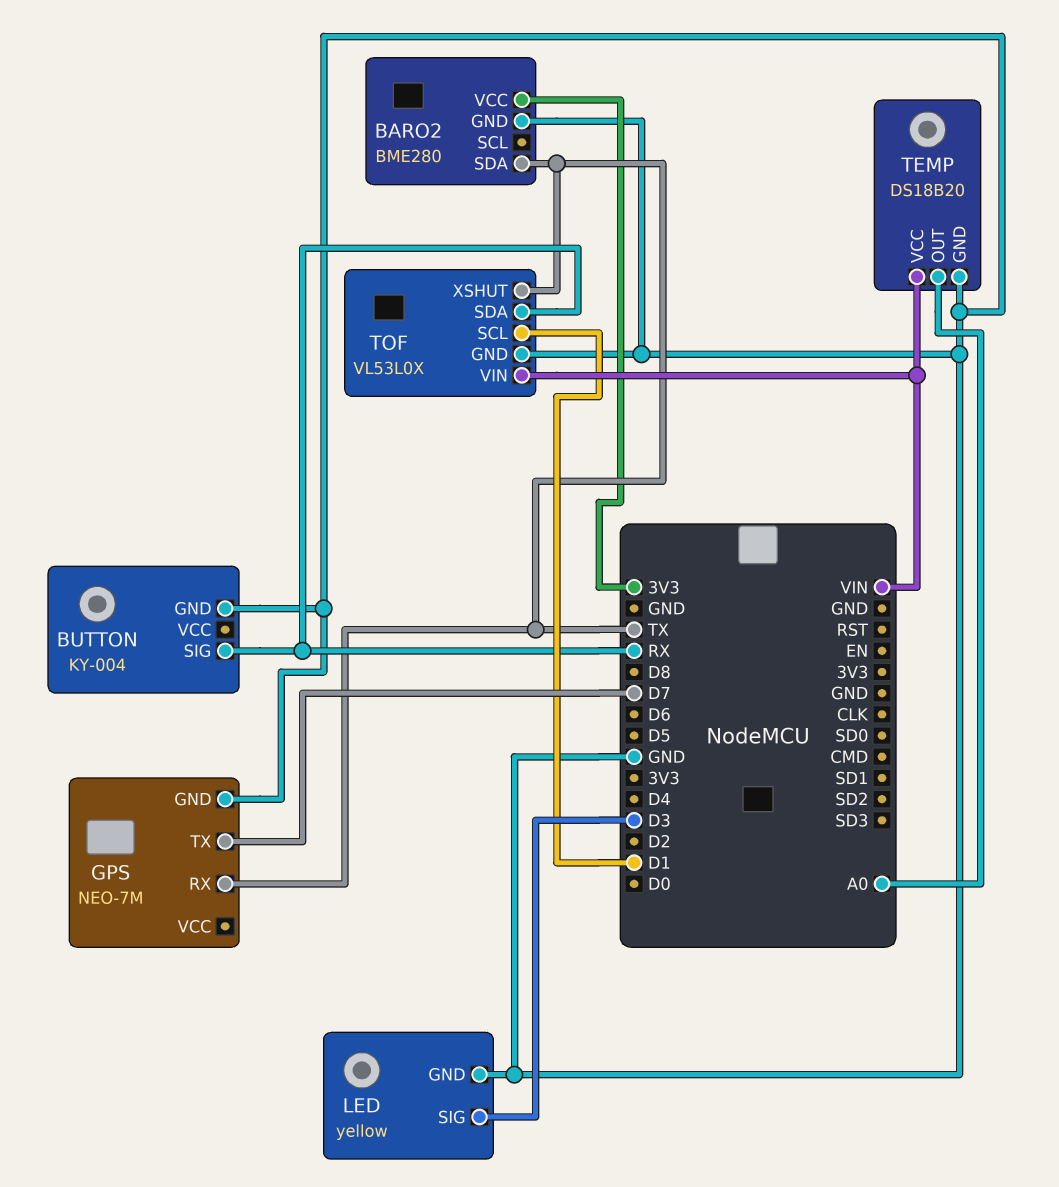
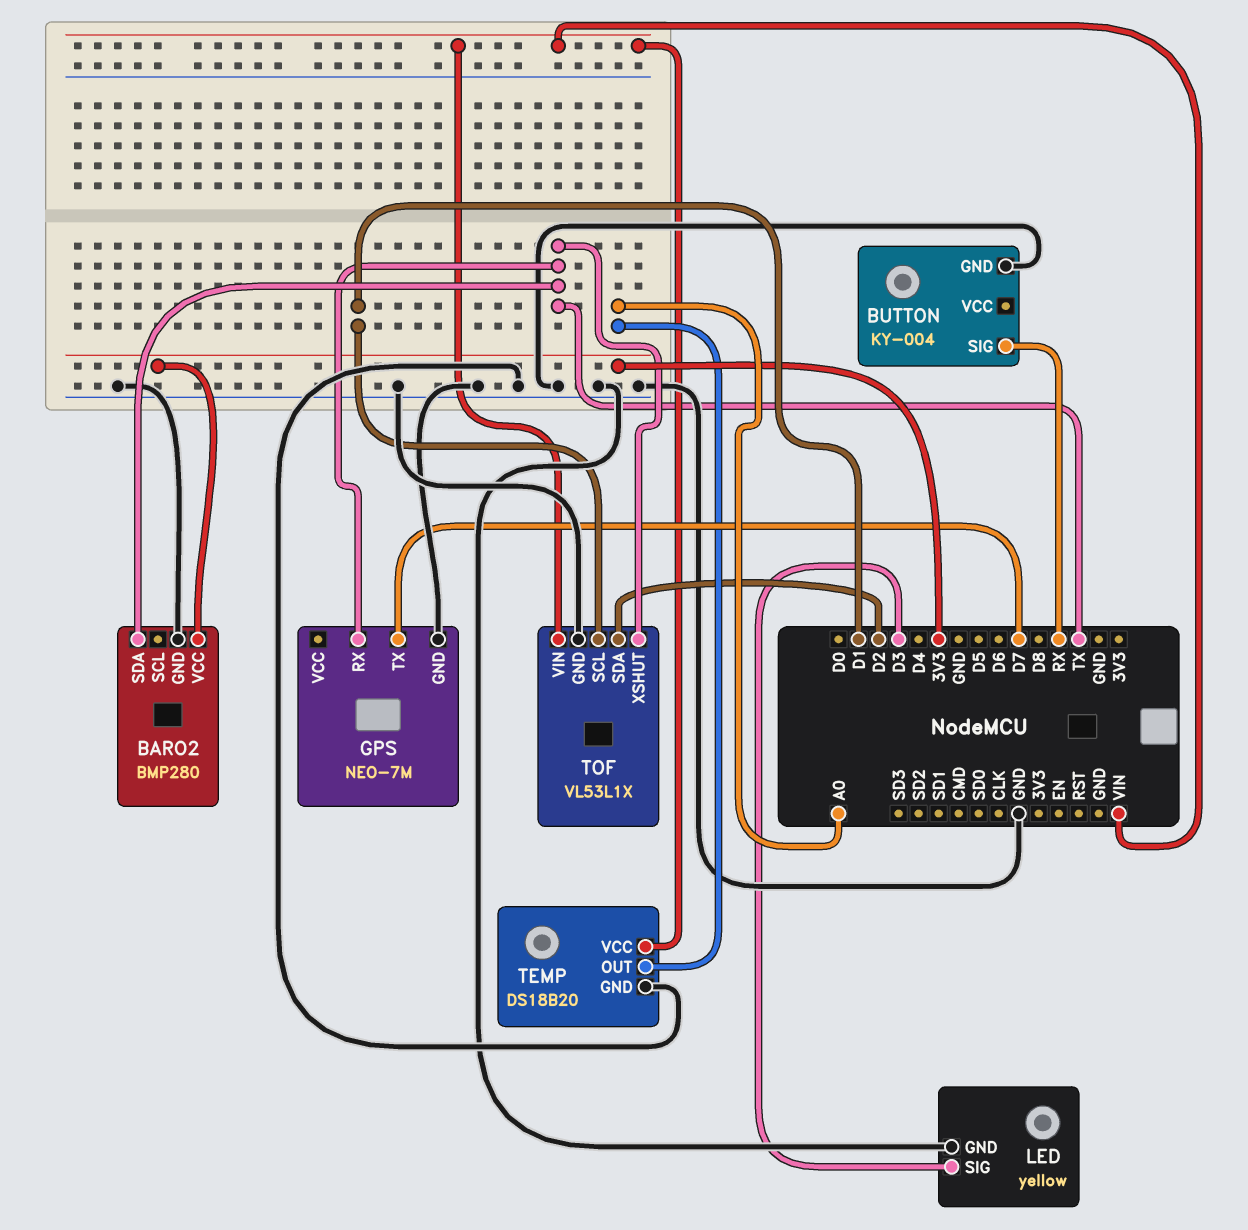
BARO2: BME280 -> BMP280
TOF: VL53L0X -> VL53L1X
TOF pin SDA: RX -> D2

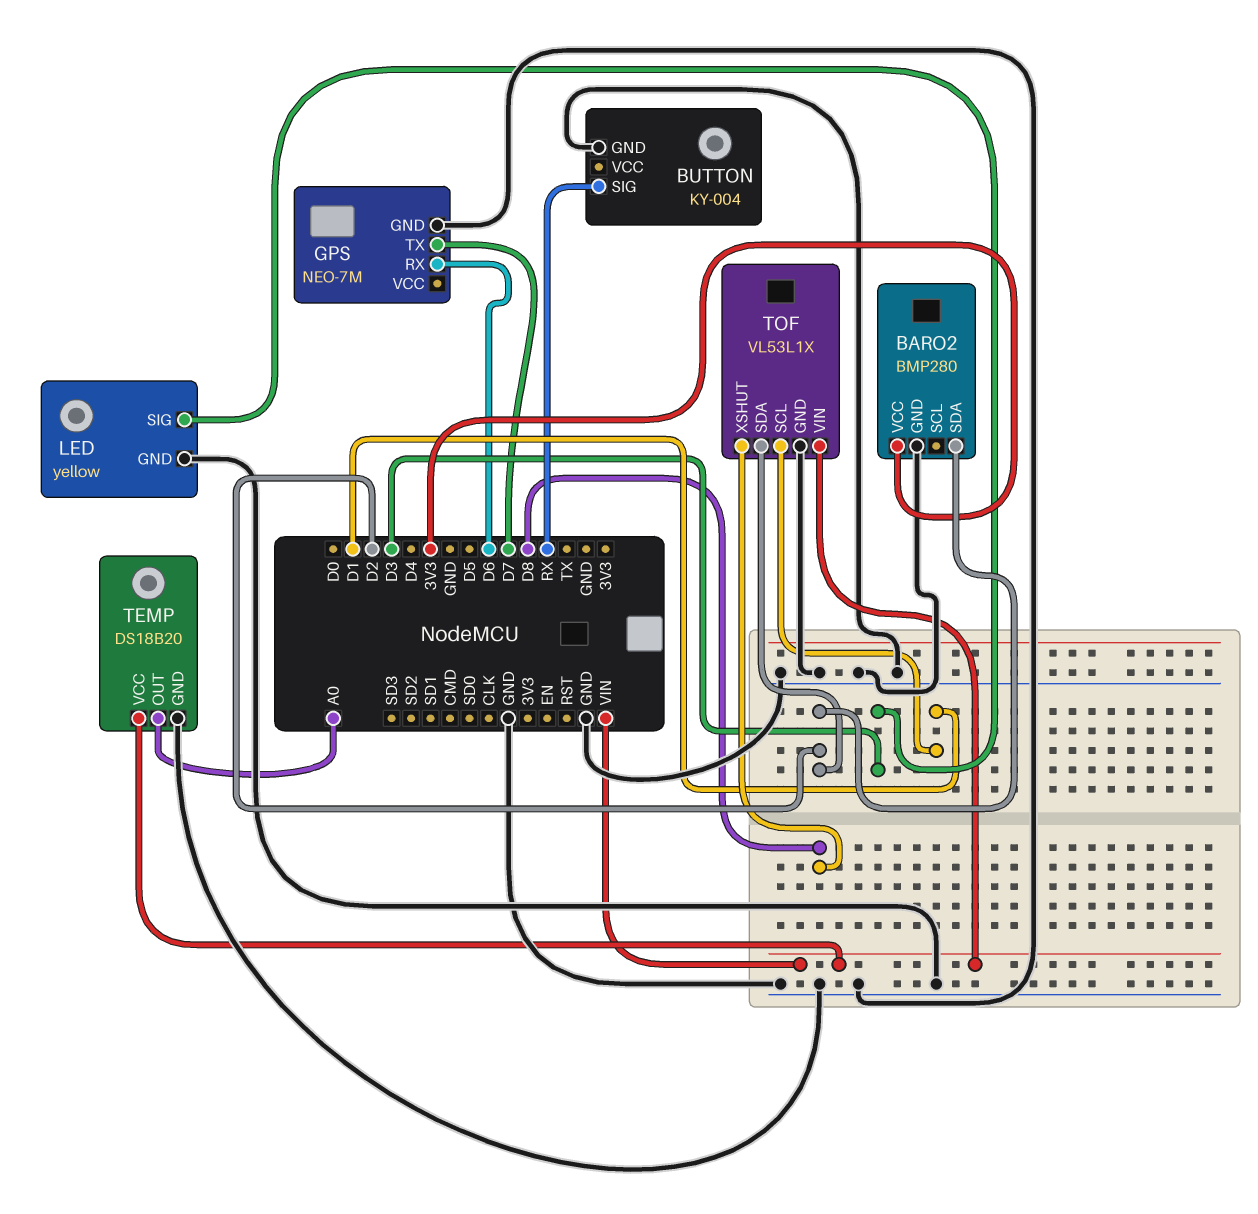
BARO2 pin SDA: TX -> D2
GPS pin RX: TX -> D6
TOF pin XSHUT: TX -> D8

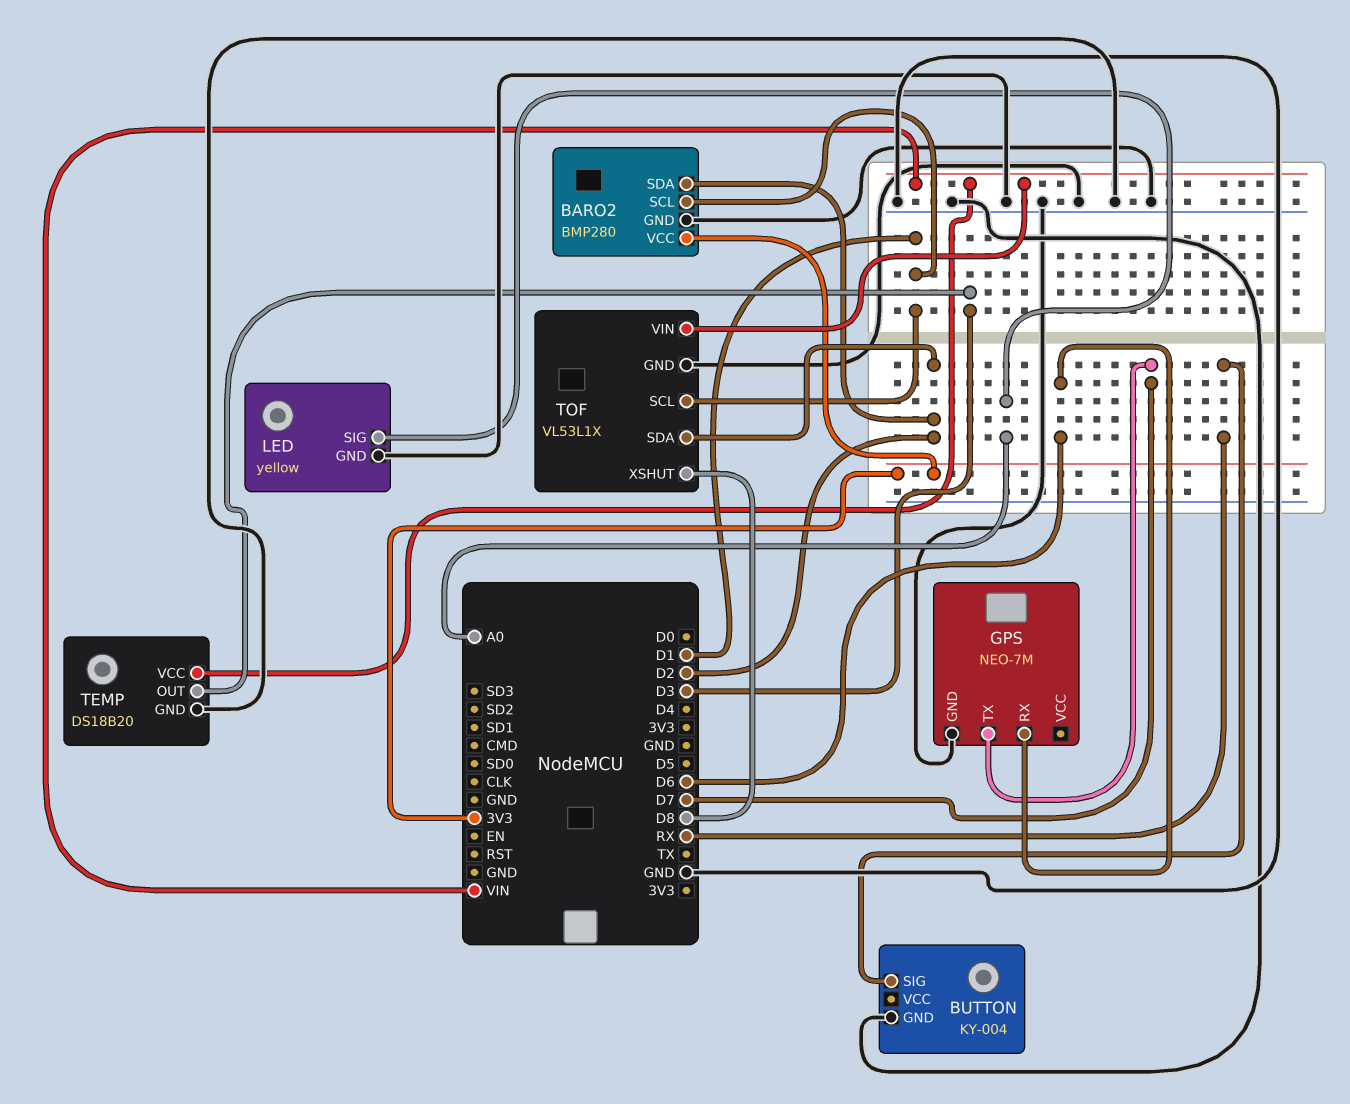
BARO2 pin SCL: none -> D1
LED pin SIG: D3 -> A0
TEMP pin OUT: A0 -> D3

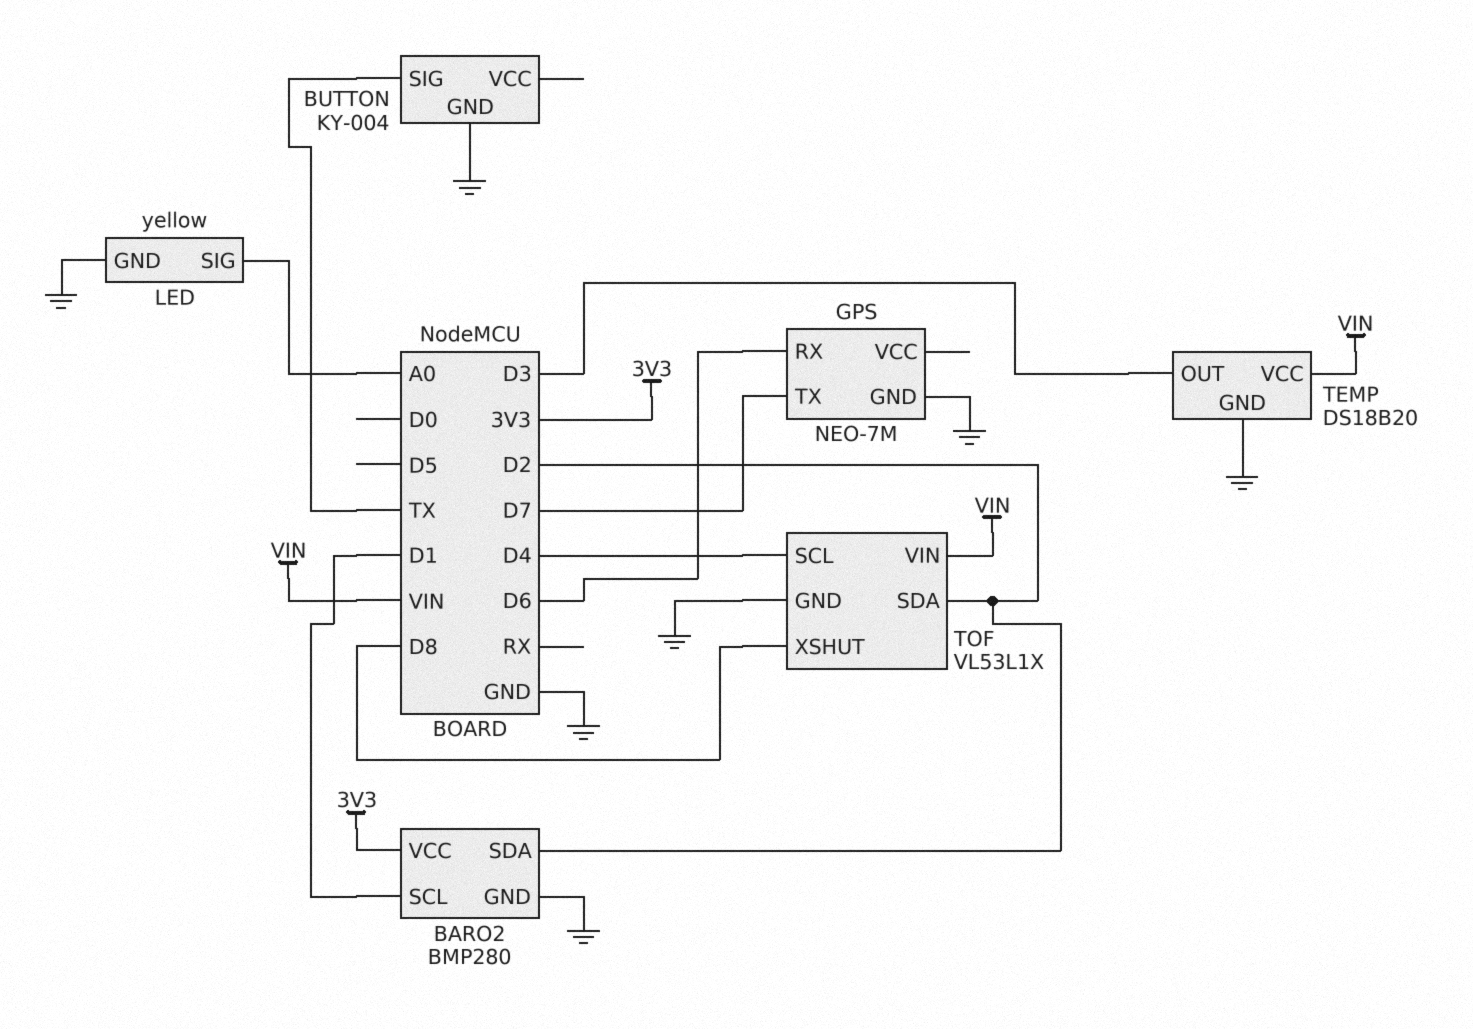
BUTTON pin SIG: RX -> TX
TOF pin SCL: D1 -> D4

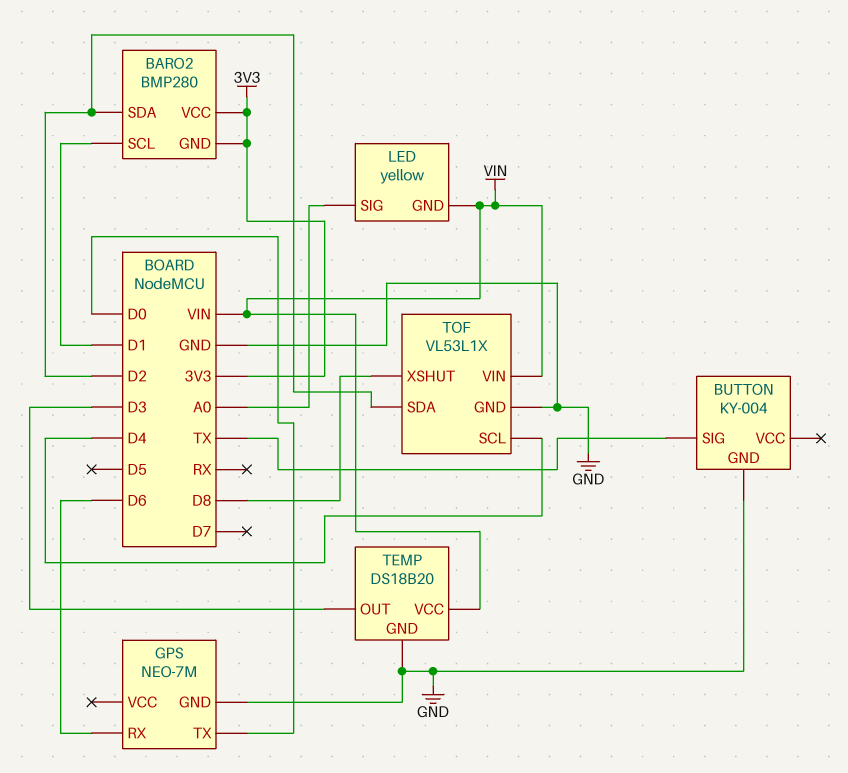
BARO2 pin GND: GND -> 3V3
GPS pin TX: D7 -> D0
LED pin GND: GND -> VIN

